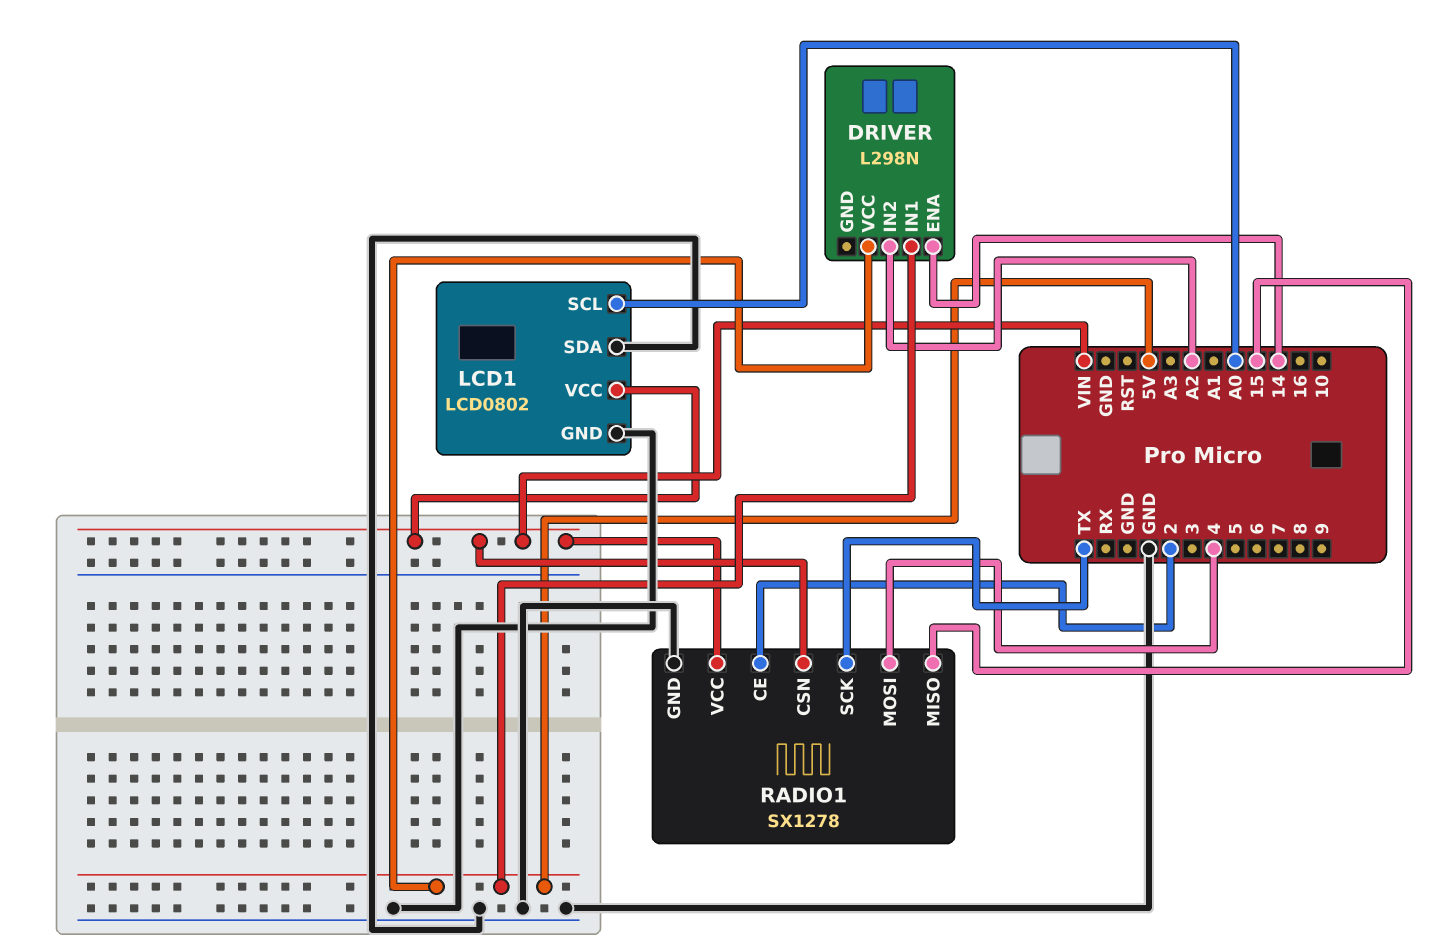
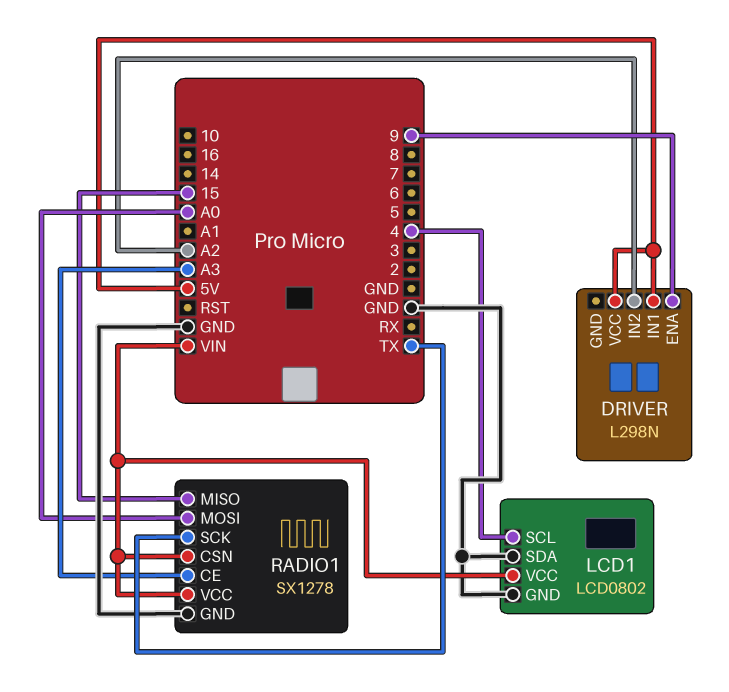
DRIVER pin ENA: 14 -> 9
LCD1 pin SCL: A0 -> 4
RADIO1 pin CE: 2 -> A3
RADIO1 pin MOSI: 4 -> A0

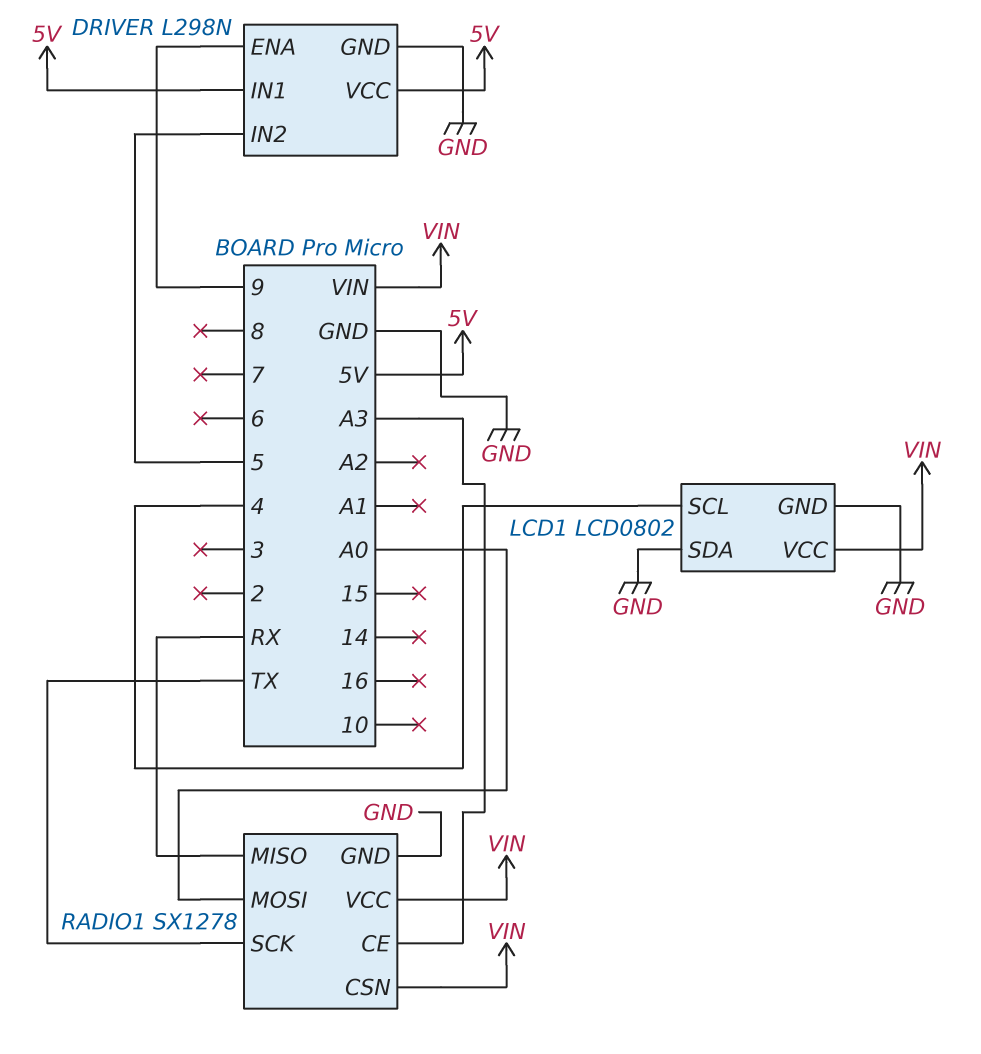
DRIVER pin GND: none -> GND
DRIVER pin IN2: A2 -> 5
RADIO1 pin MISO: 15 -> RX

